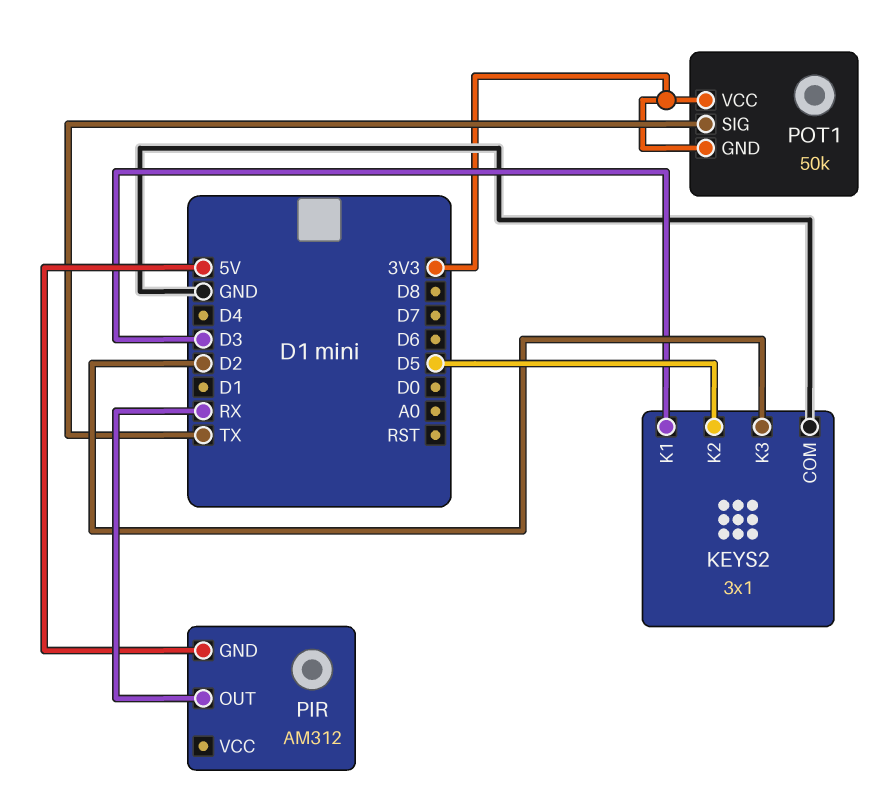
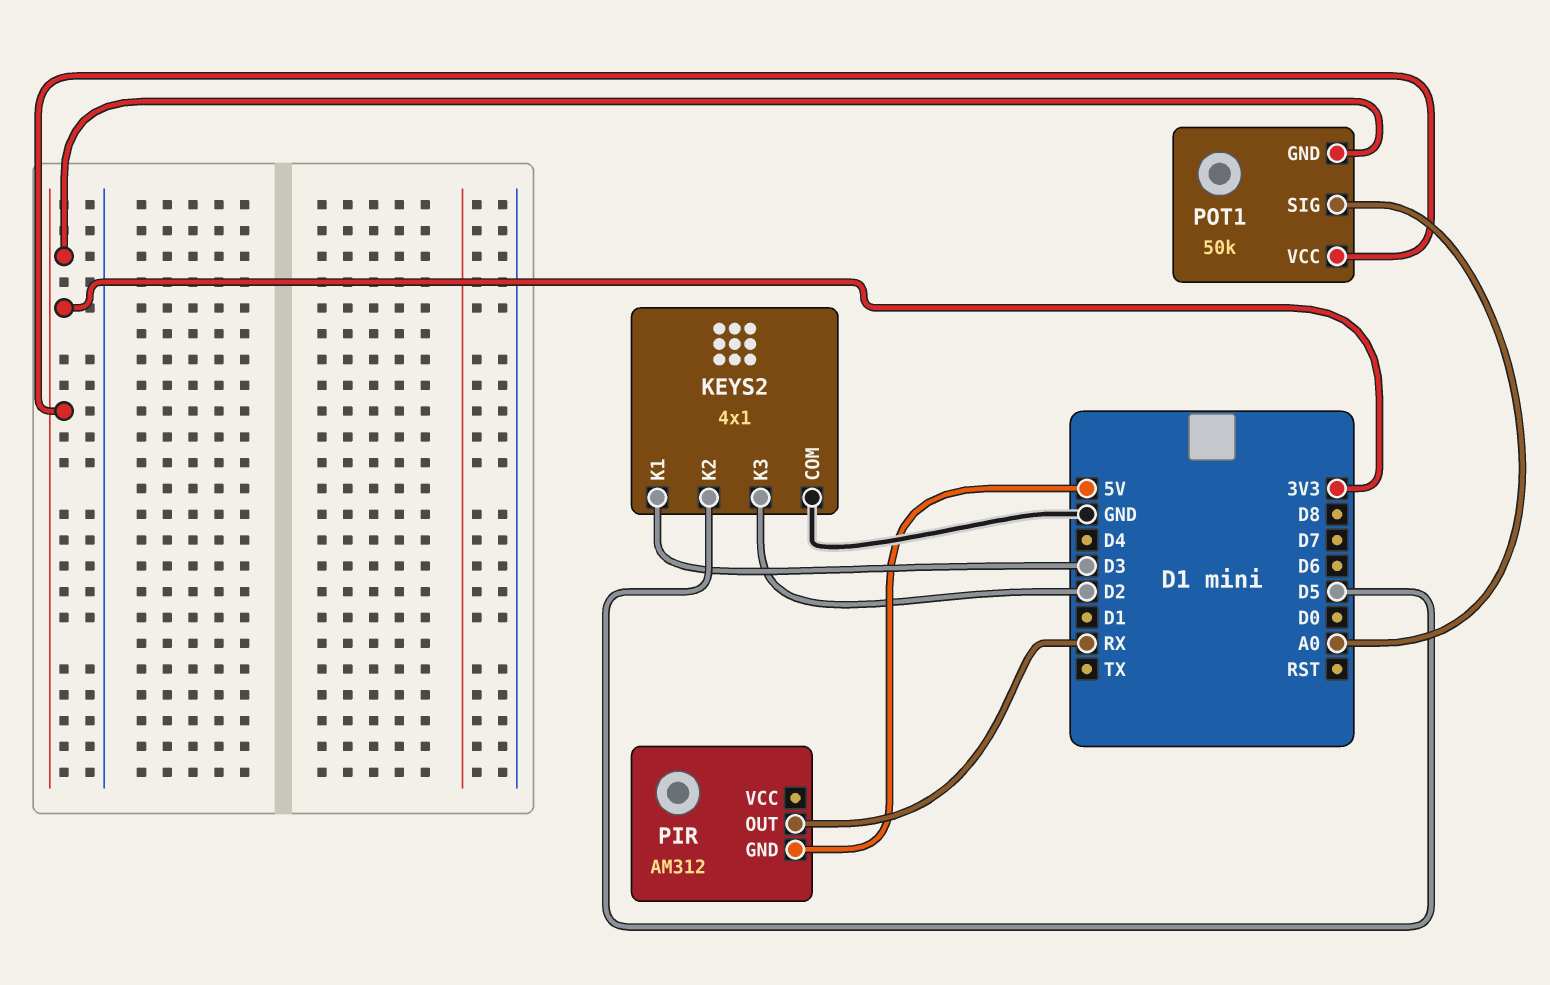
KEYS2: 3x1 -> 4x1
POT1 pin SIG: TX -> A0

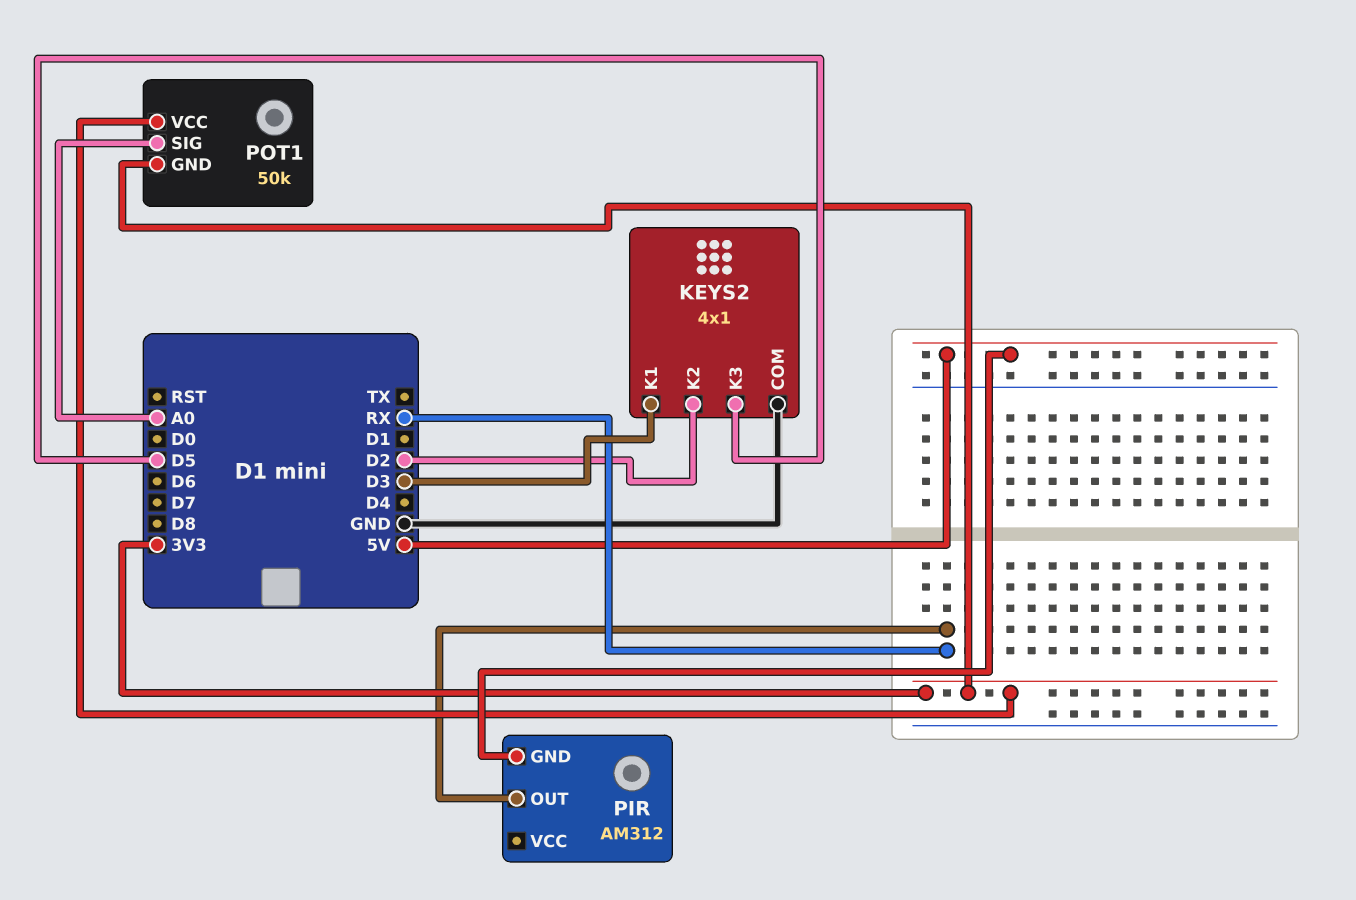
KEYS2 pin K2: D5 -> D2
KEYS2 pin K3: D2 -> D5

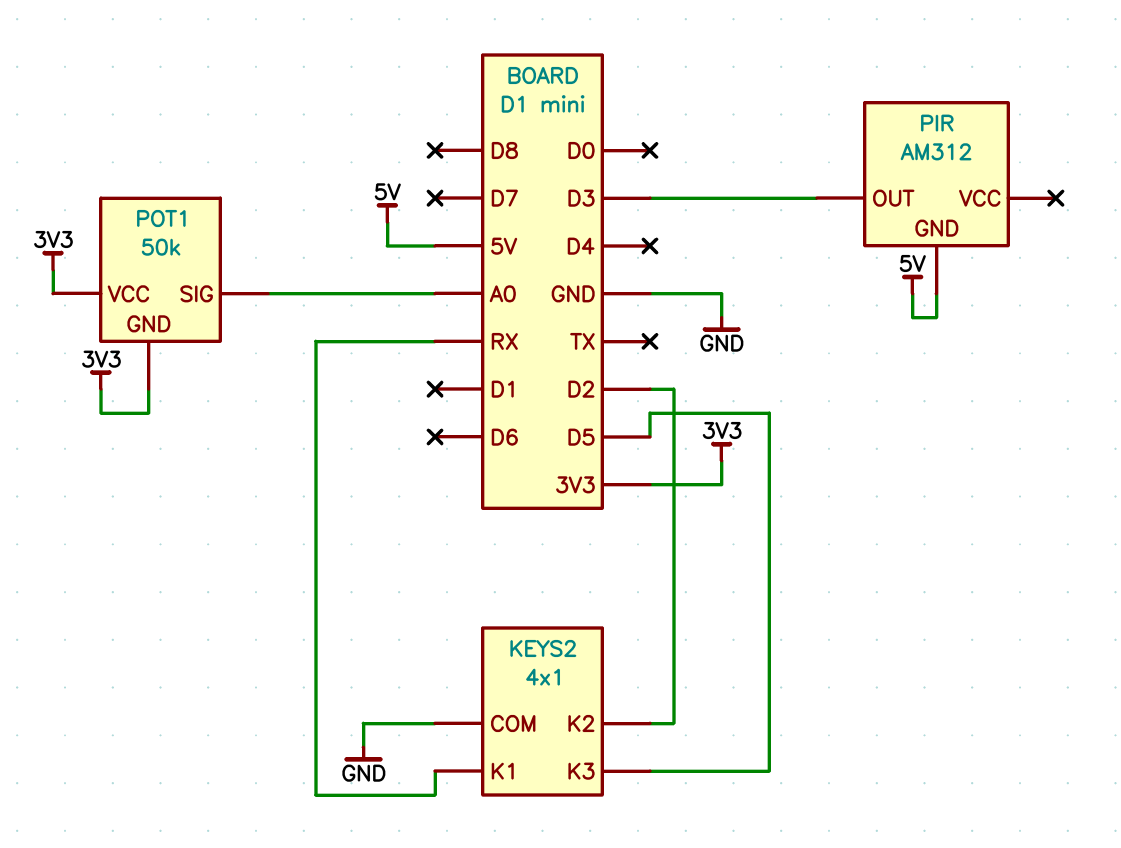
KEYS2 pin K1: D3 -> RX
PIR pin OUT: RX -> D3

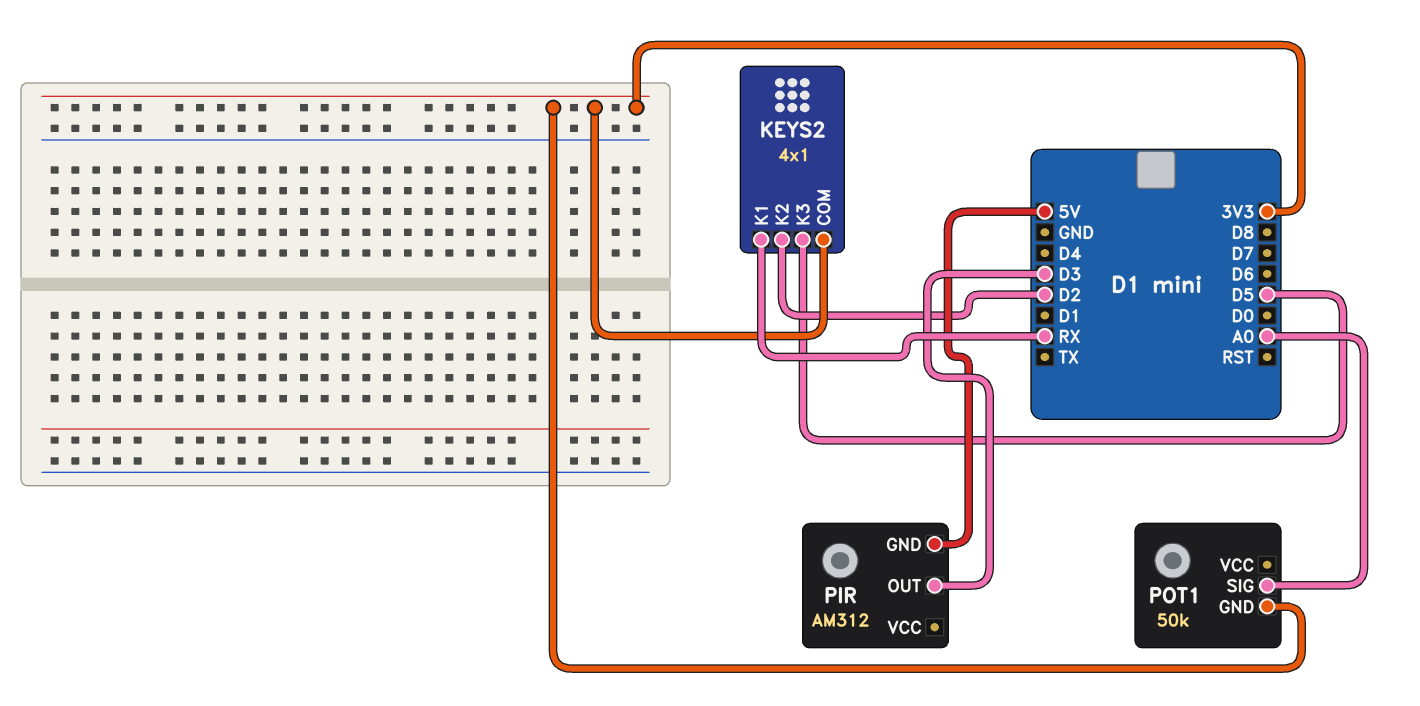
KEYS2 pin COM: GND -> 3V3
POT1 pin VCC: 3V3 -> none

